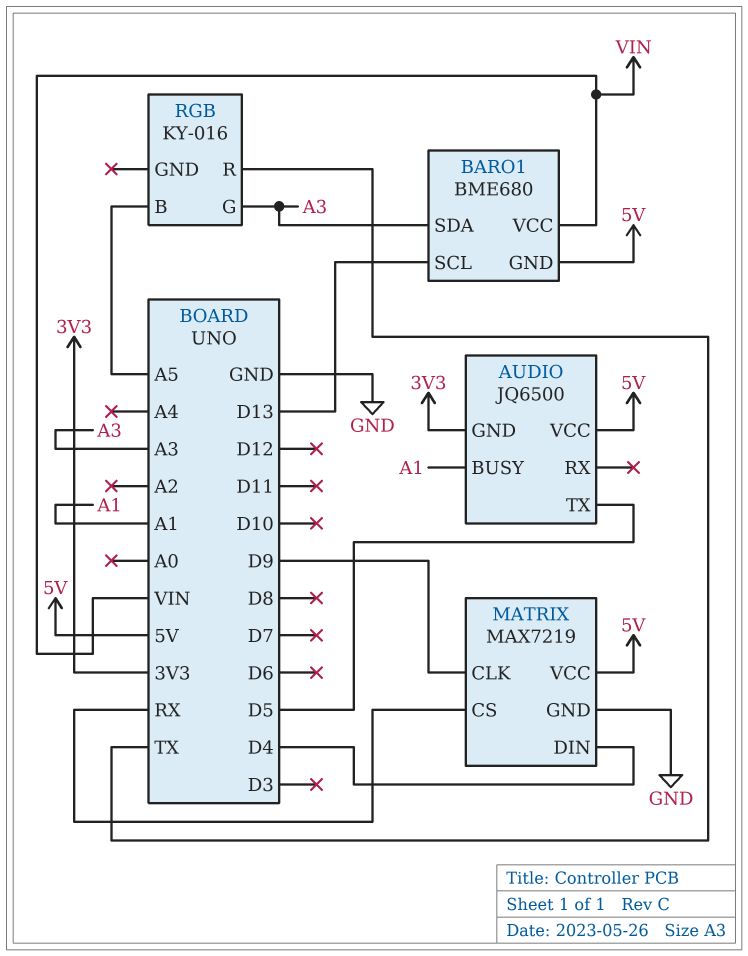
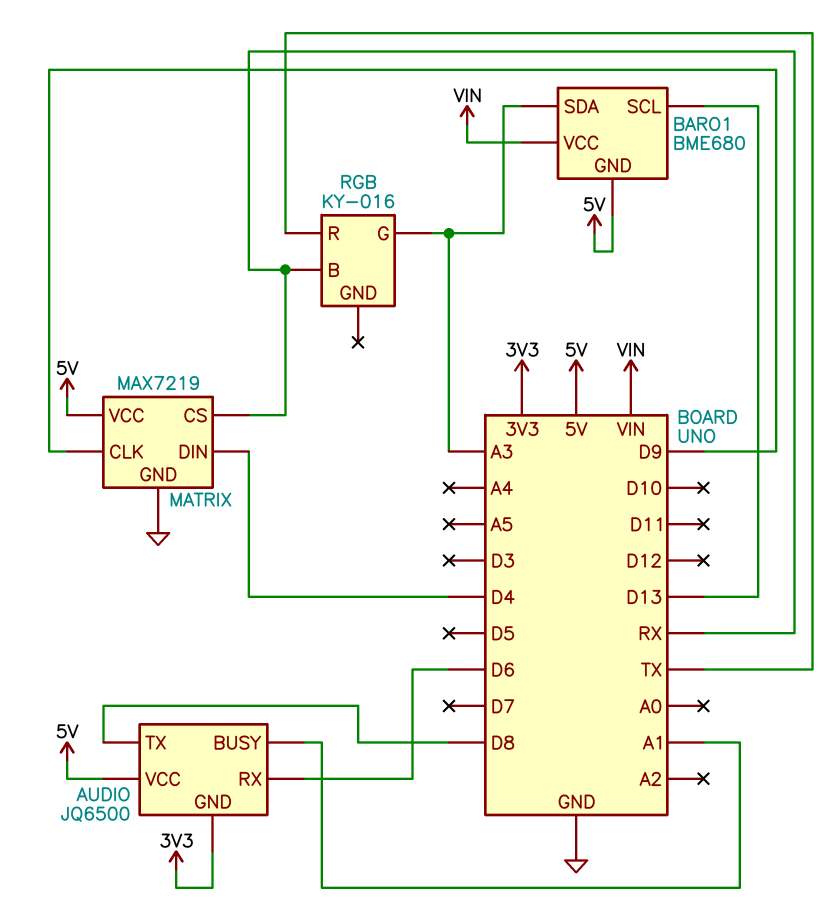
AUDIO pin RX: none -> D6
AUDIO pin TX: D5 -> D8
RGB pin B: A5 -> RX

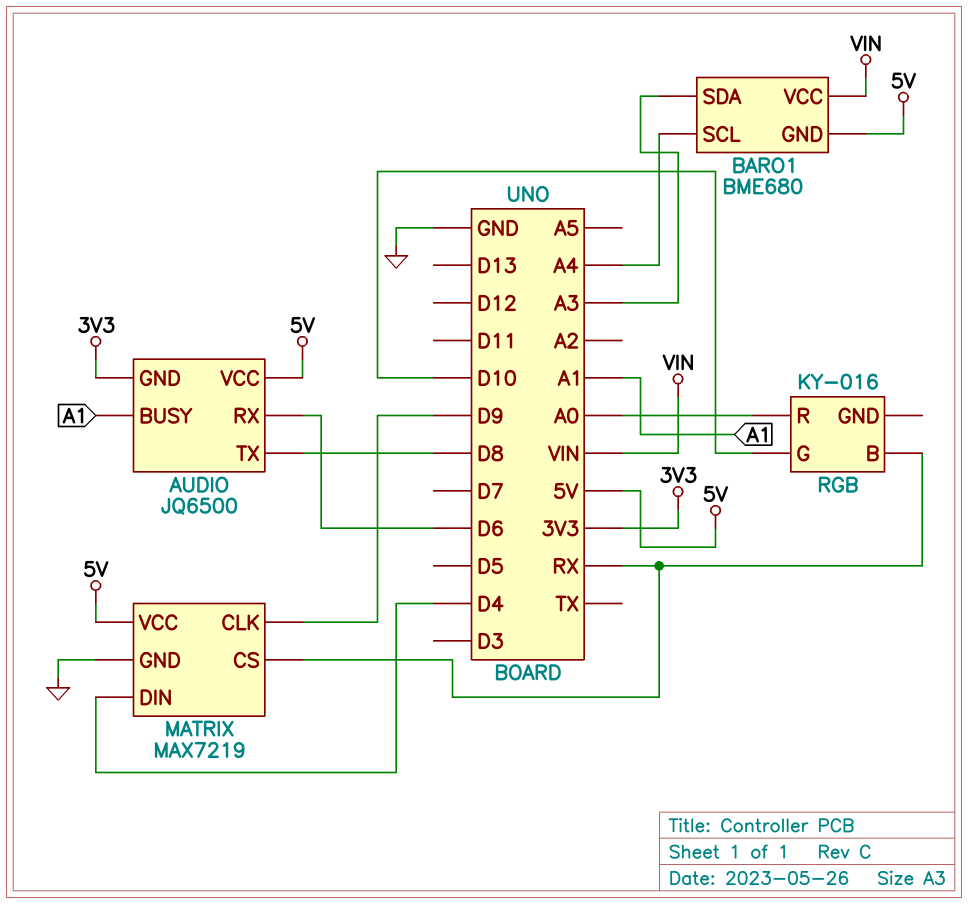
BARO1 pin SCL: D13 -> A4
RGB pin G: A3 -> D10
RGB pin R: TX -> A0

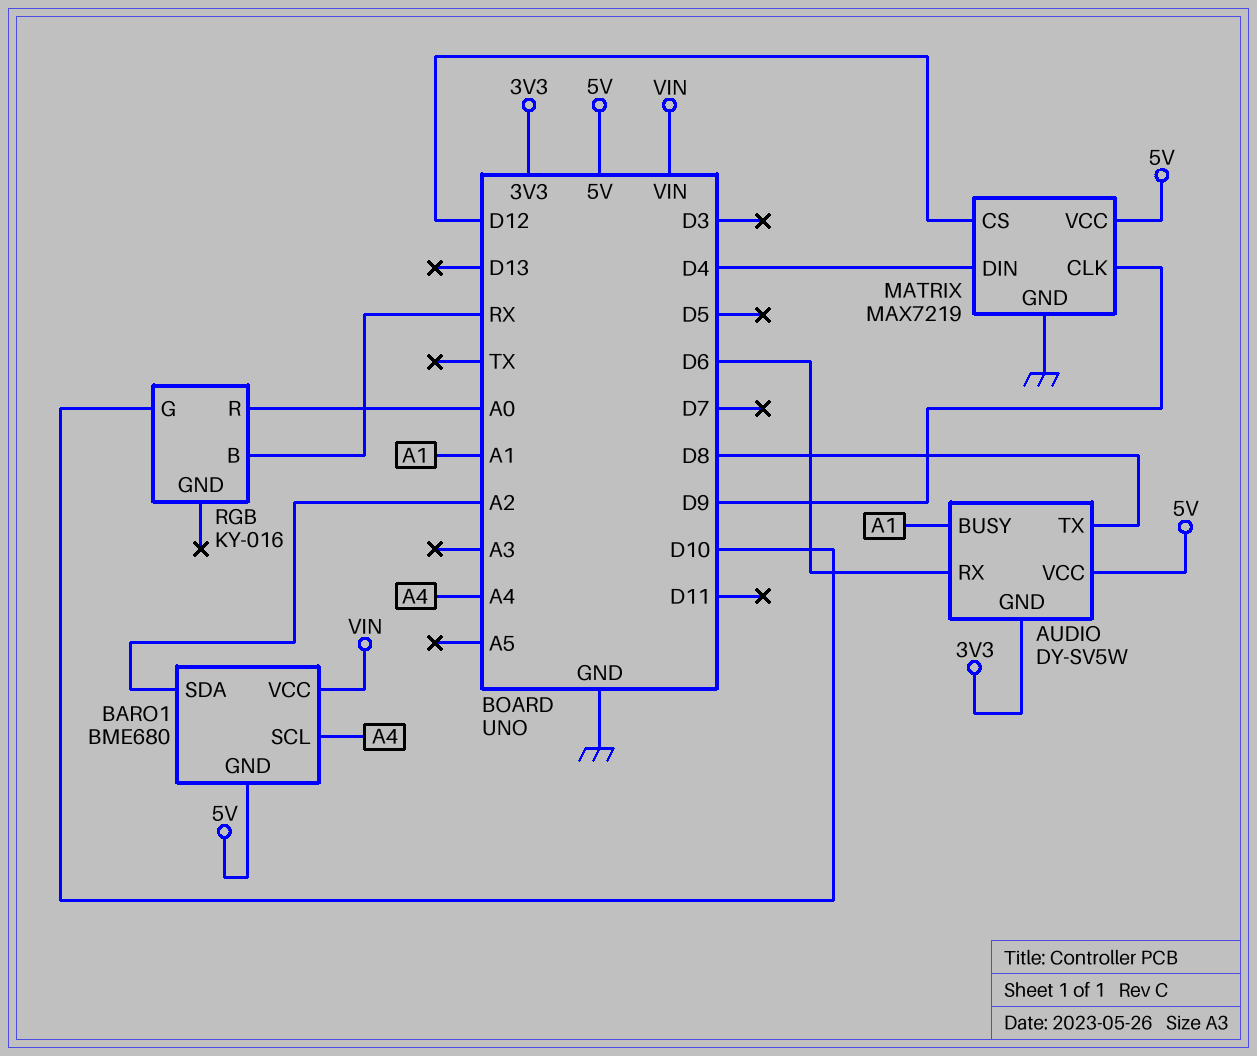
AUDIO: JQ6500 -> DY-SV5W
BARO1 pin SDA: A3 -> A2
MATRIX pin CS: RX -> D12

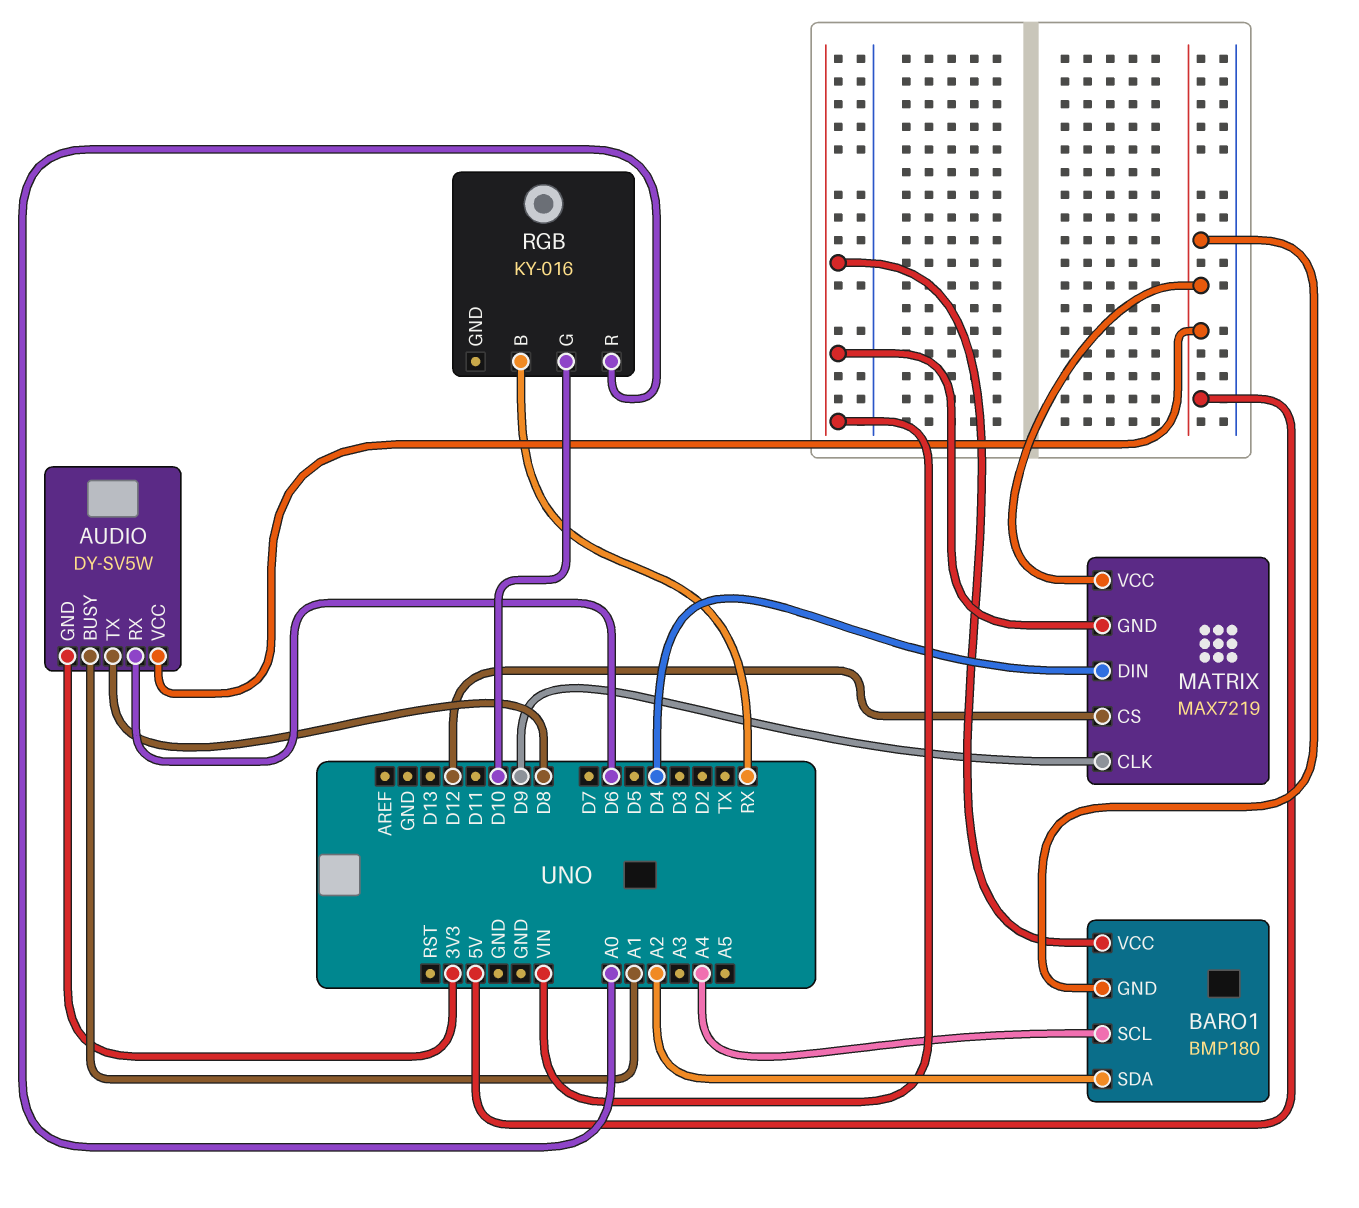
BARO1: BME680 -> BMP180
MATRIX pin GND: GND -> VIN

